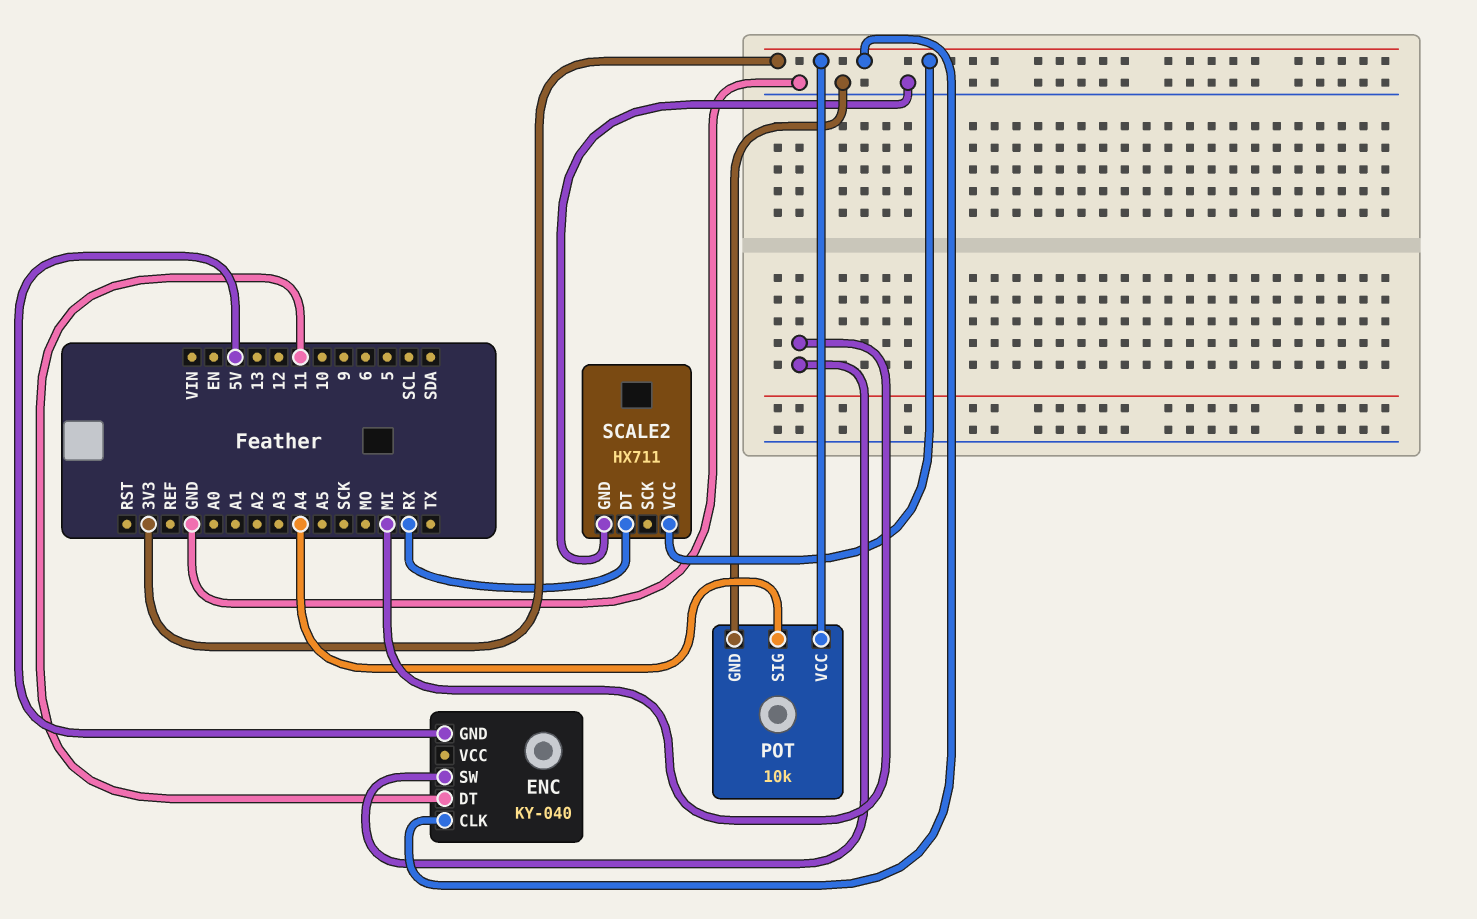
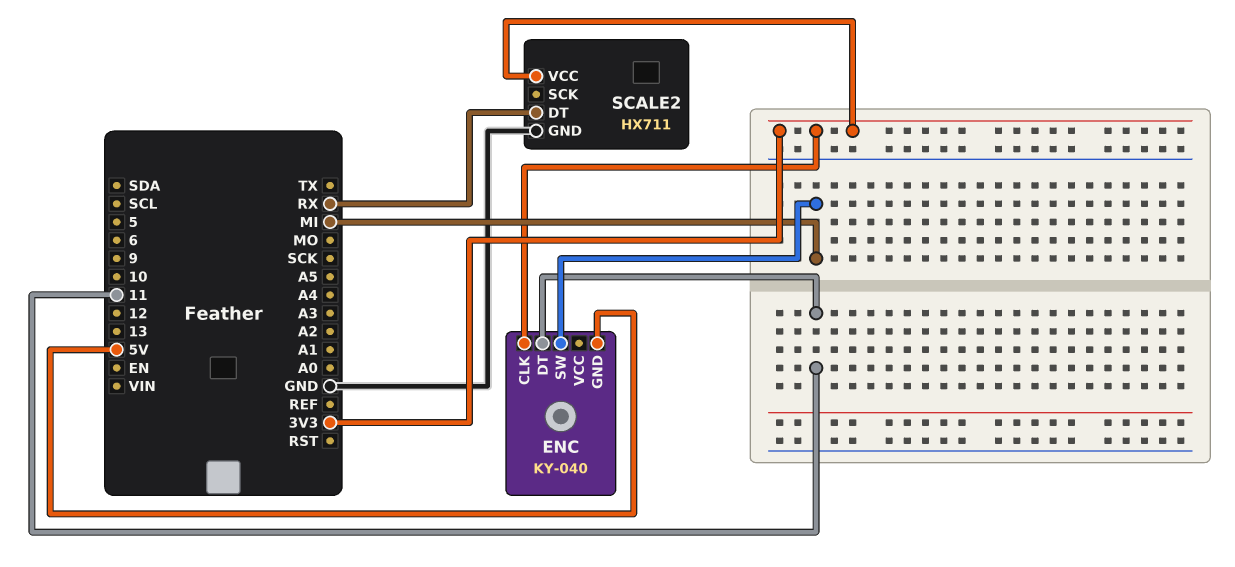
POT: 10k -> none
POT pin GND: GND -> none
POT pin SIG: A4 -> none
POT pin VCC: 3V3 -> none

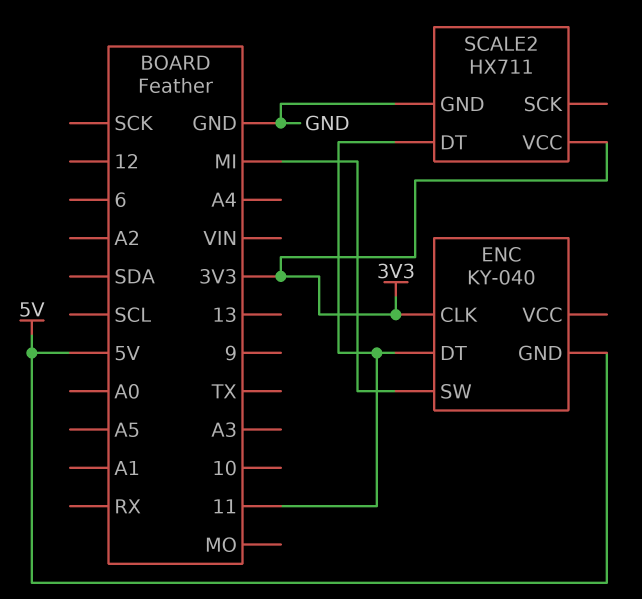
SCALE2 pin DT: RX -> 11

